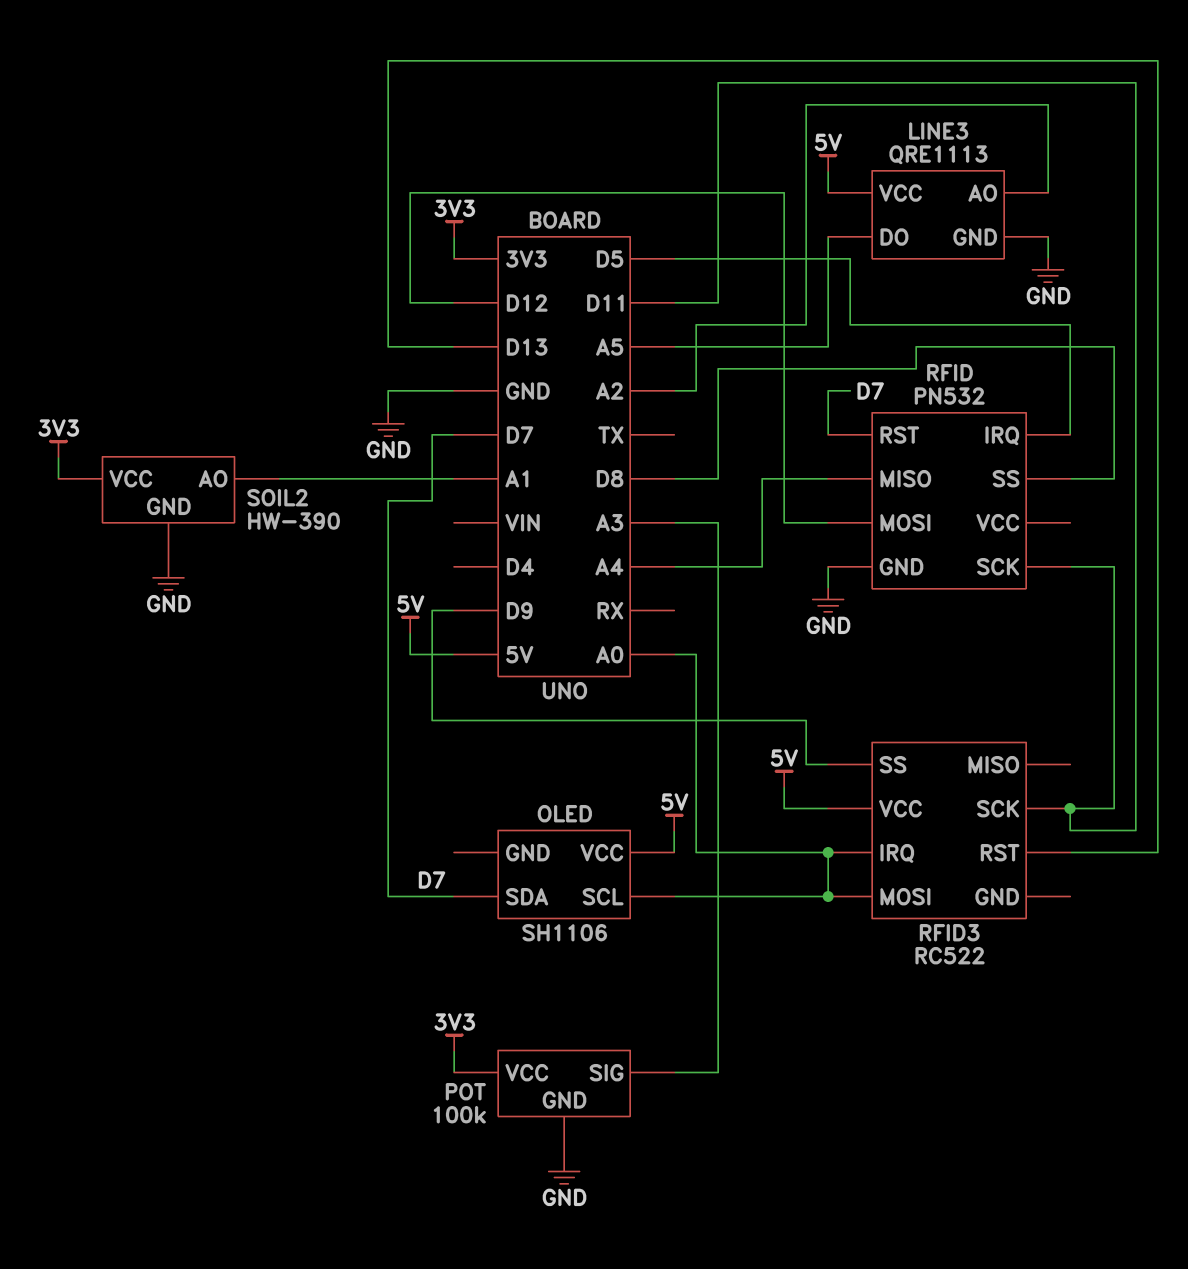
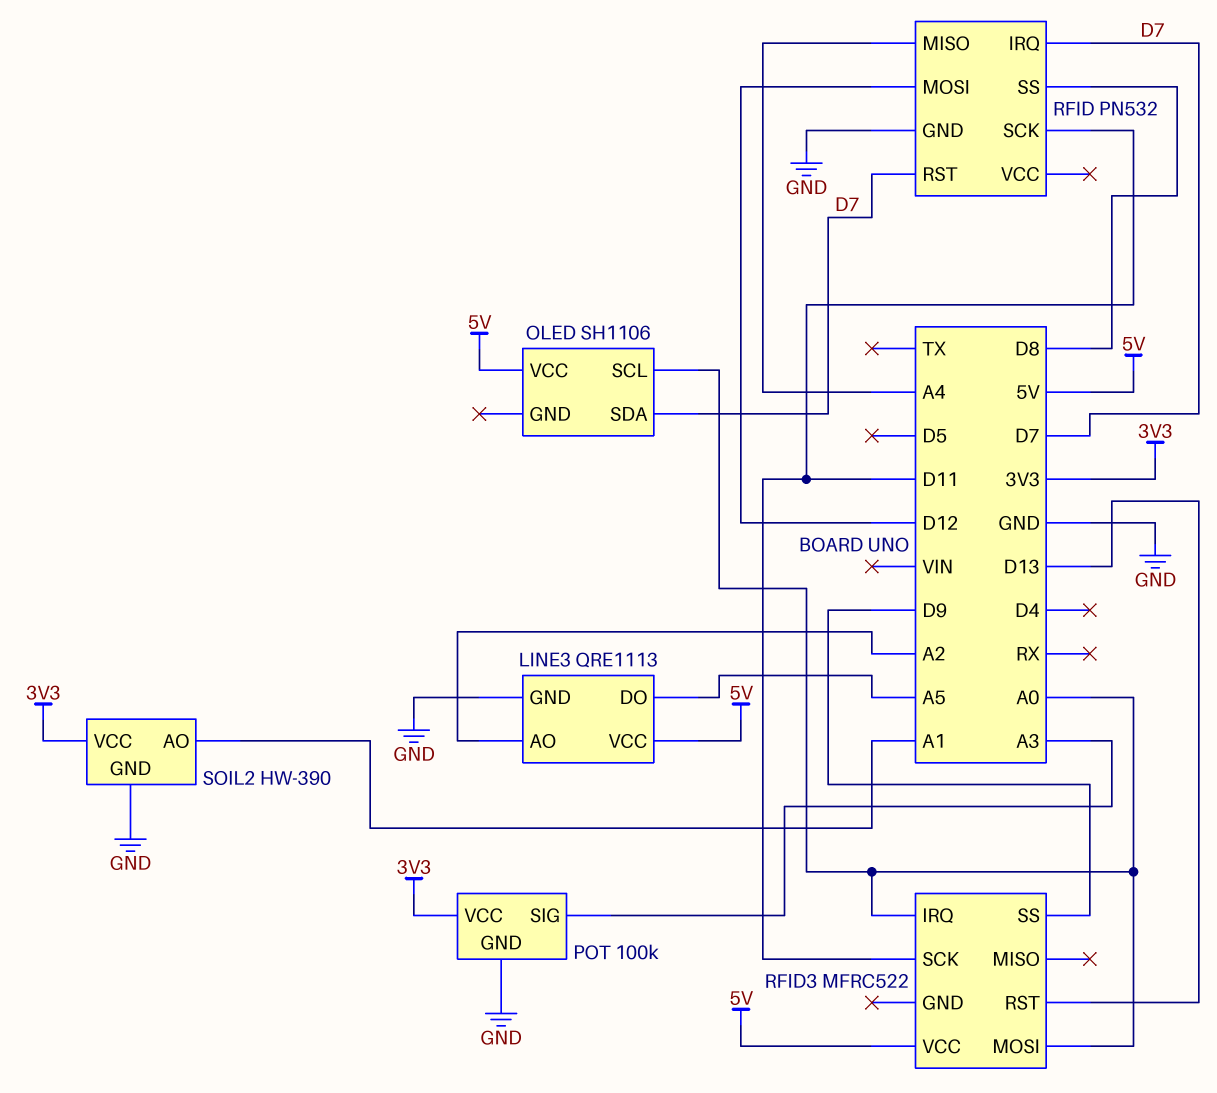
RFID pin IRQ: D5 -> D7
RFID3: RC522 -> MFRC522

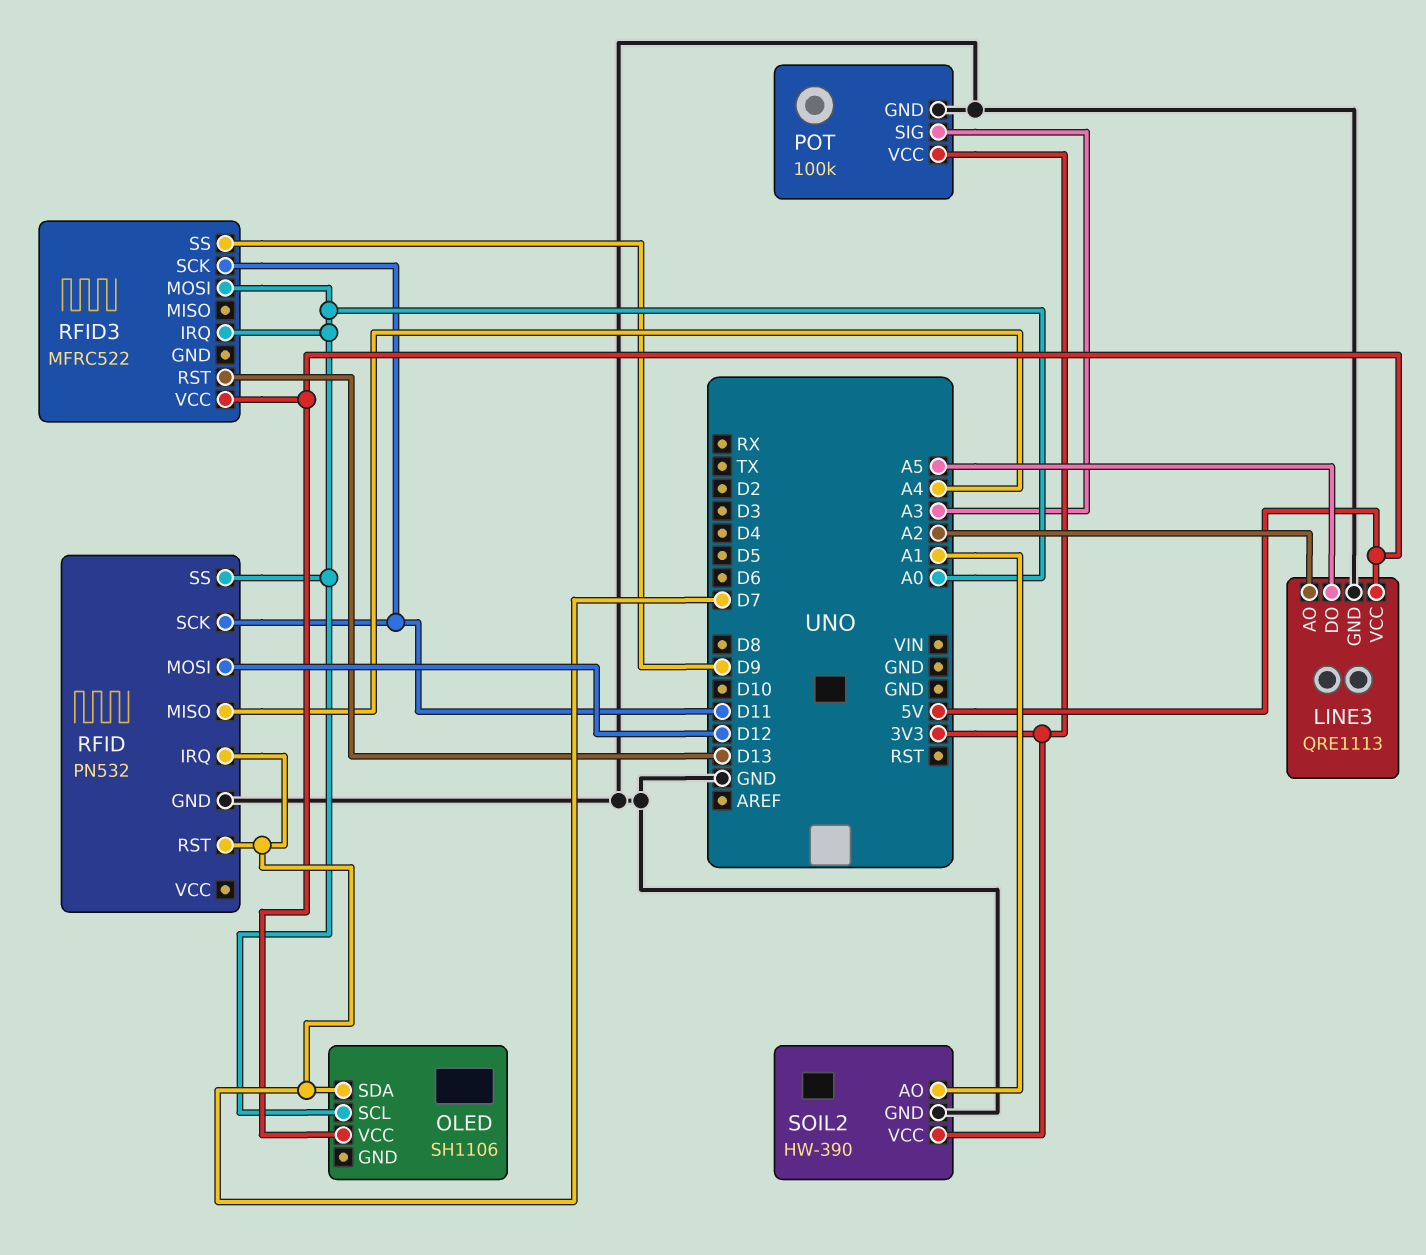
RFID pin SS: D8 -> A0

